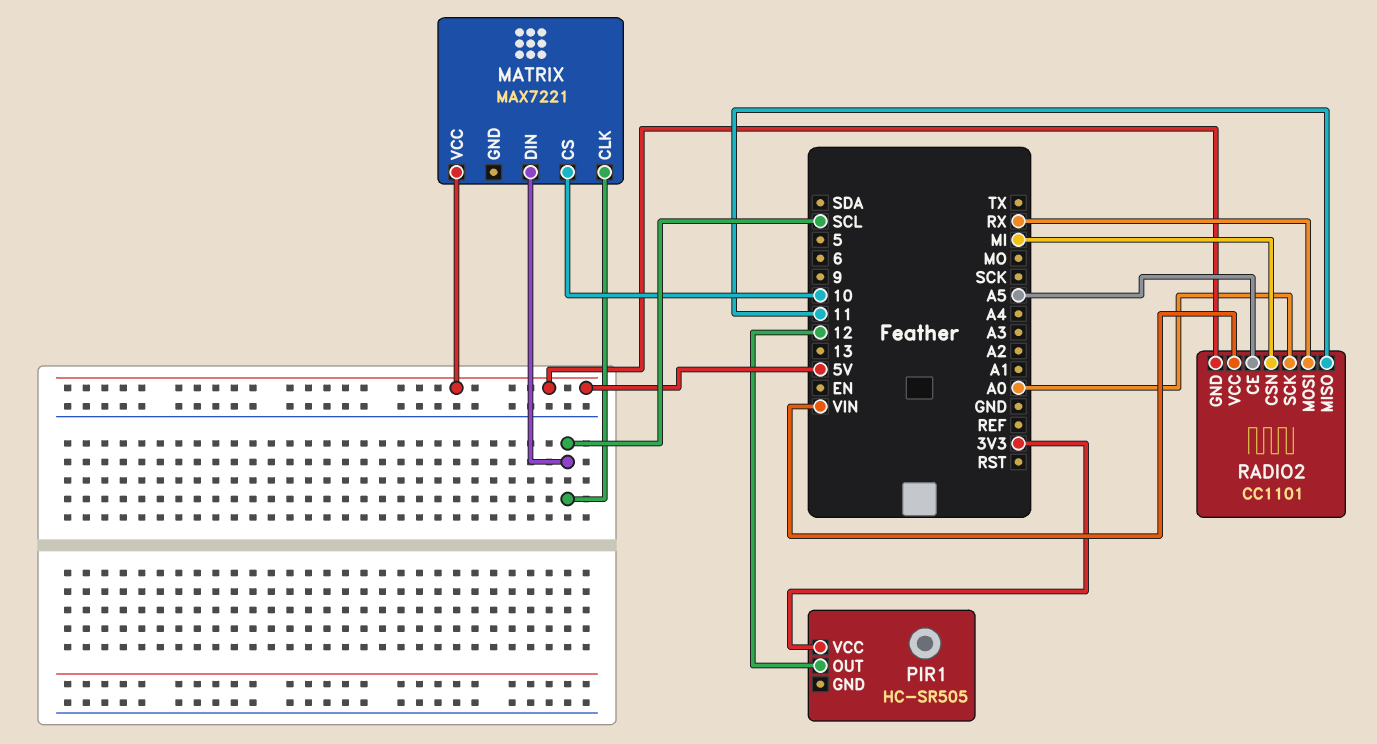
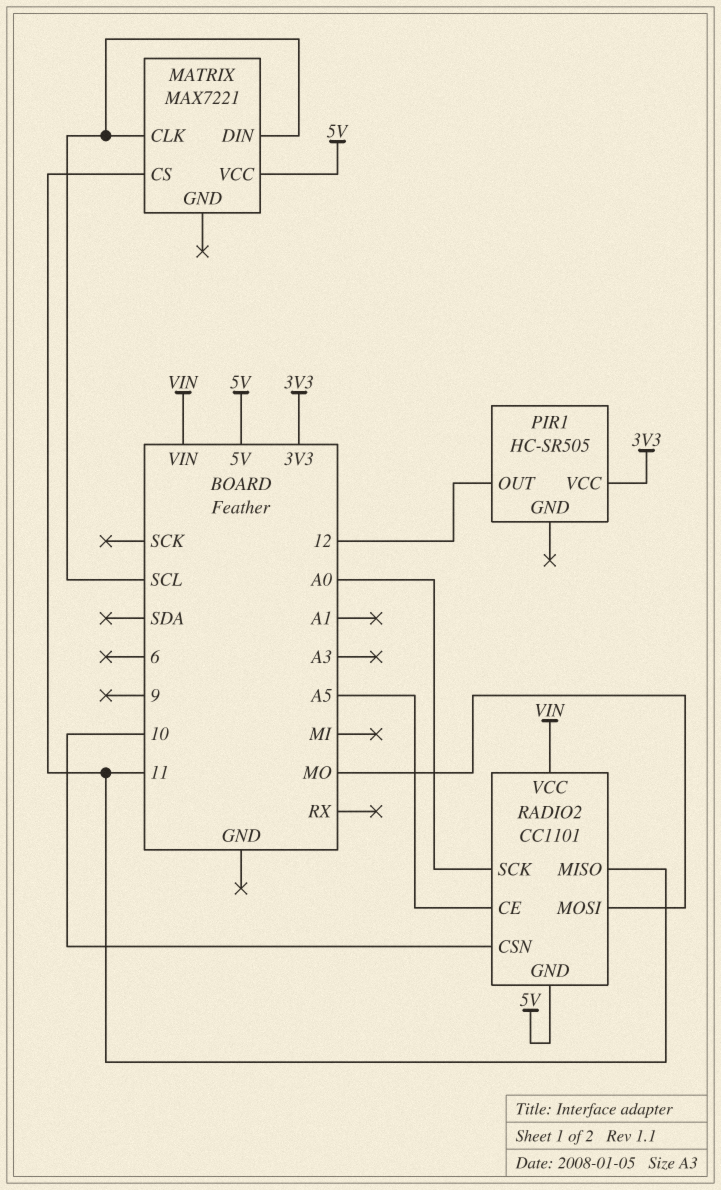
MATRIX pin CS: 10 -> 11
RADIO2 pin CSN: MI -> 10
RADIO2 pin MOSI: RX -> MO

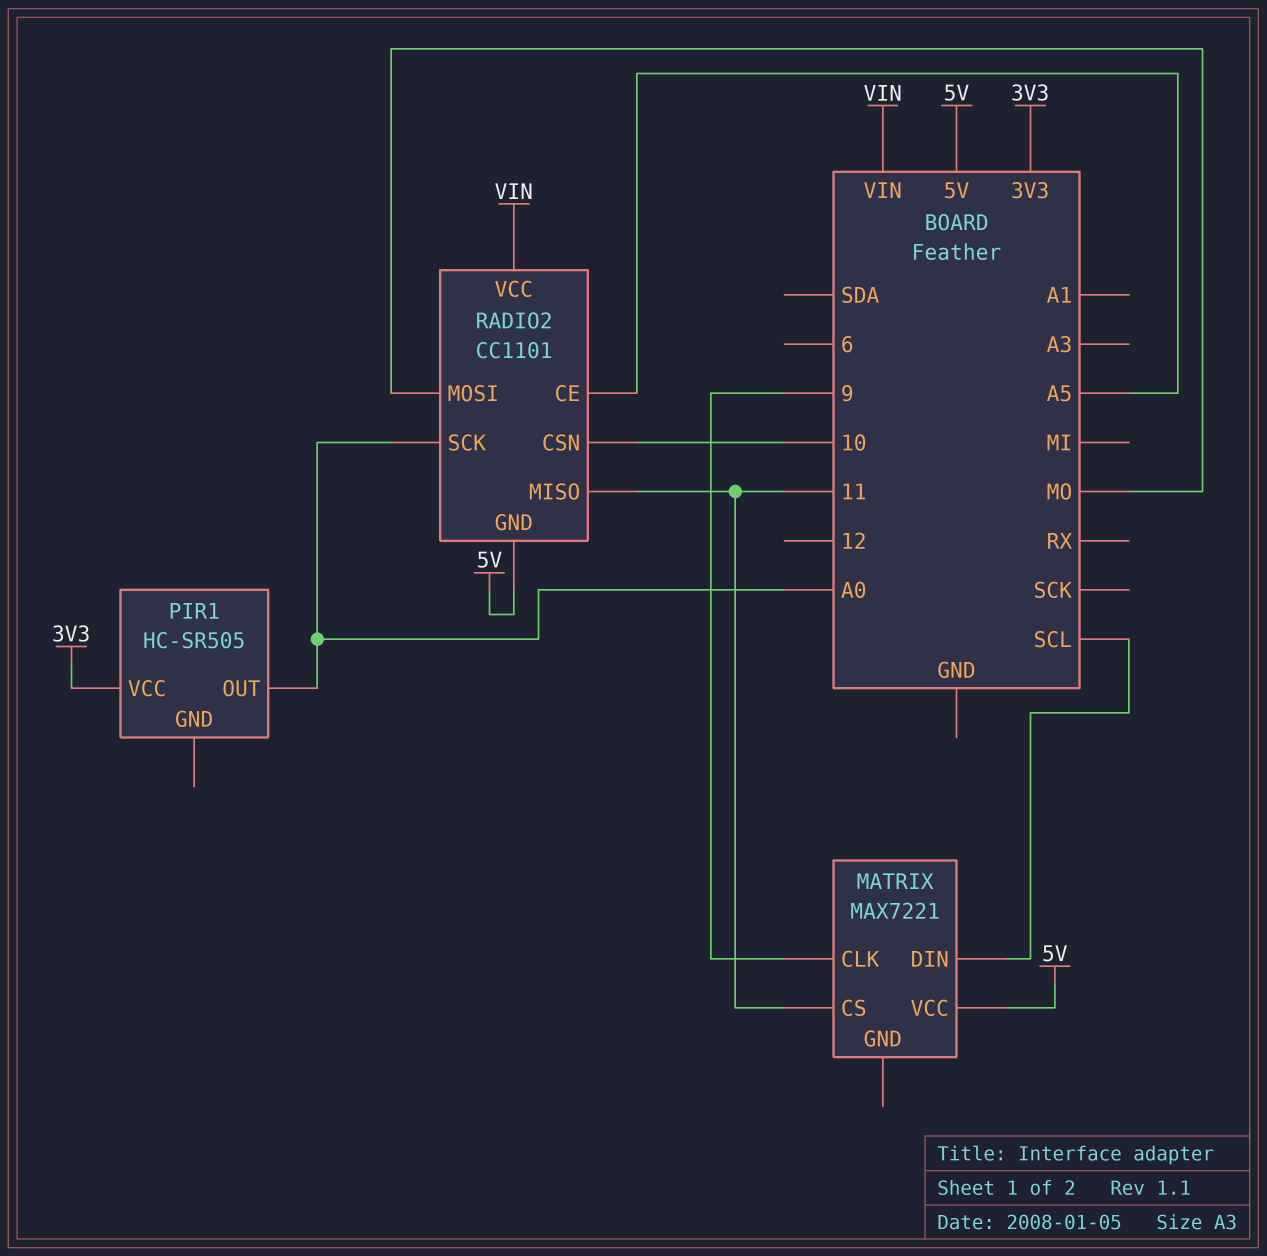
MATRIX pin CLK: SCL -> 9
PIR1 pin OUT: 12 -> A0

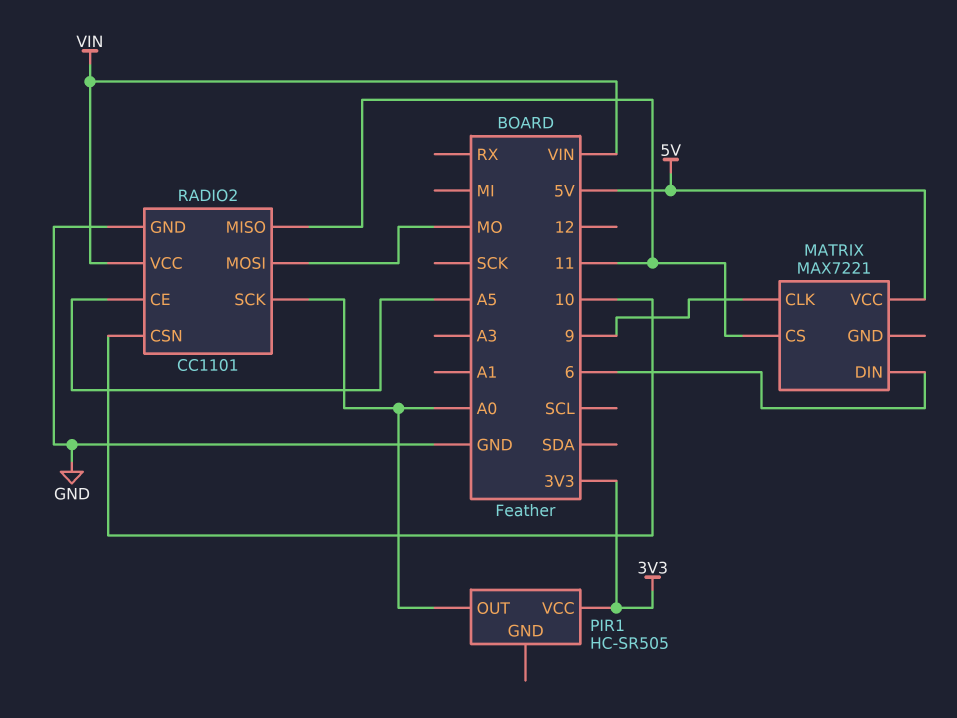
MATRIX pin DIN: SCL -> 6
RADIO2 pin GND: 5V -> GND

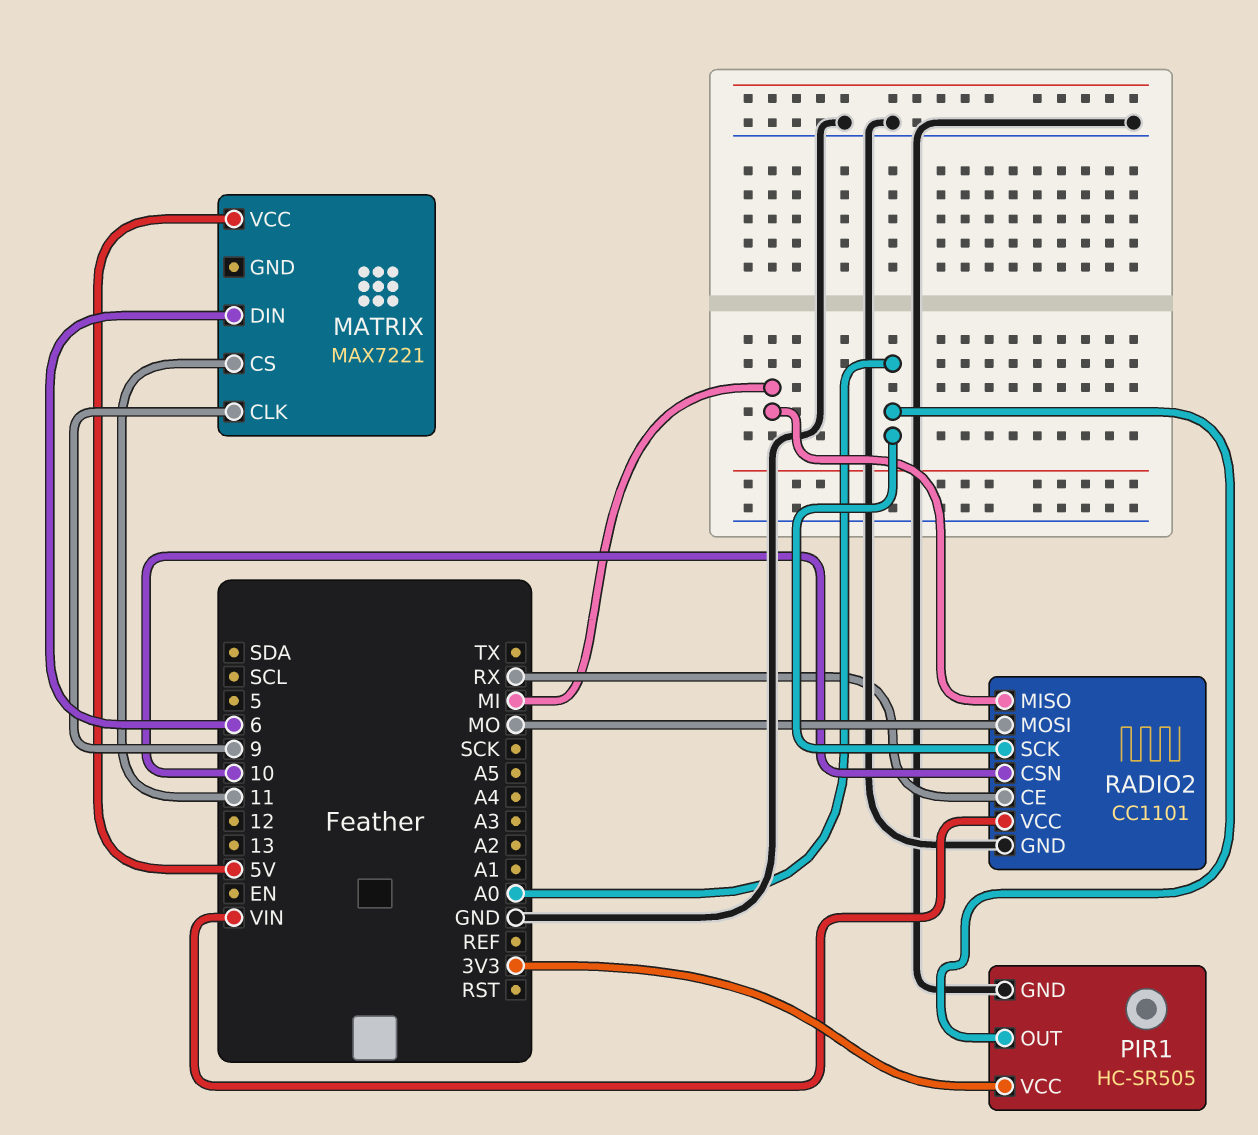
PIR1 pin GND: none -> GND
RADIO2 pin CE: A5 -> RX
RADIO2 pin MISO: 11 -> MI

